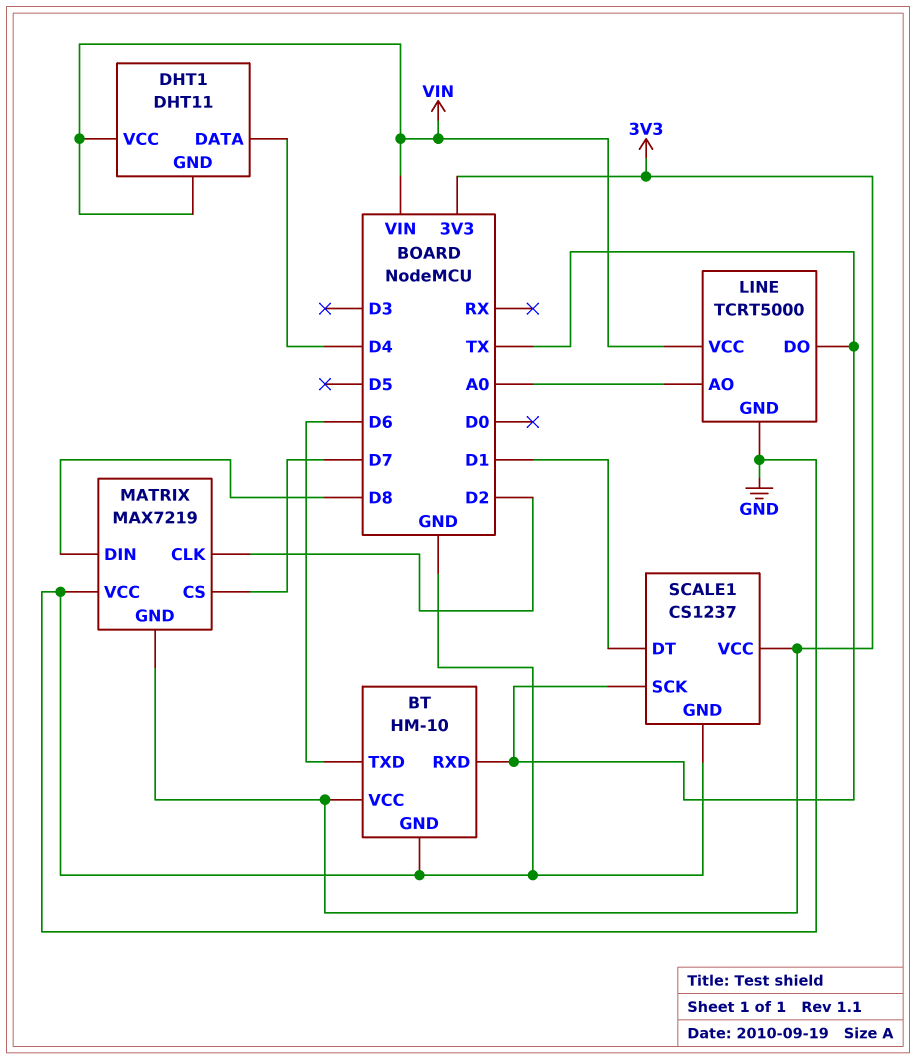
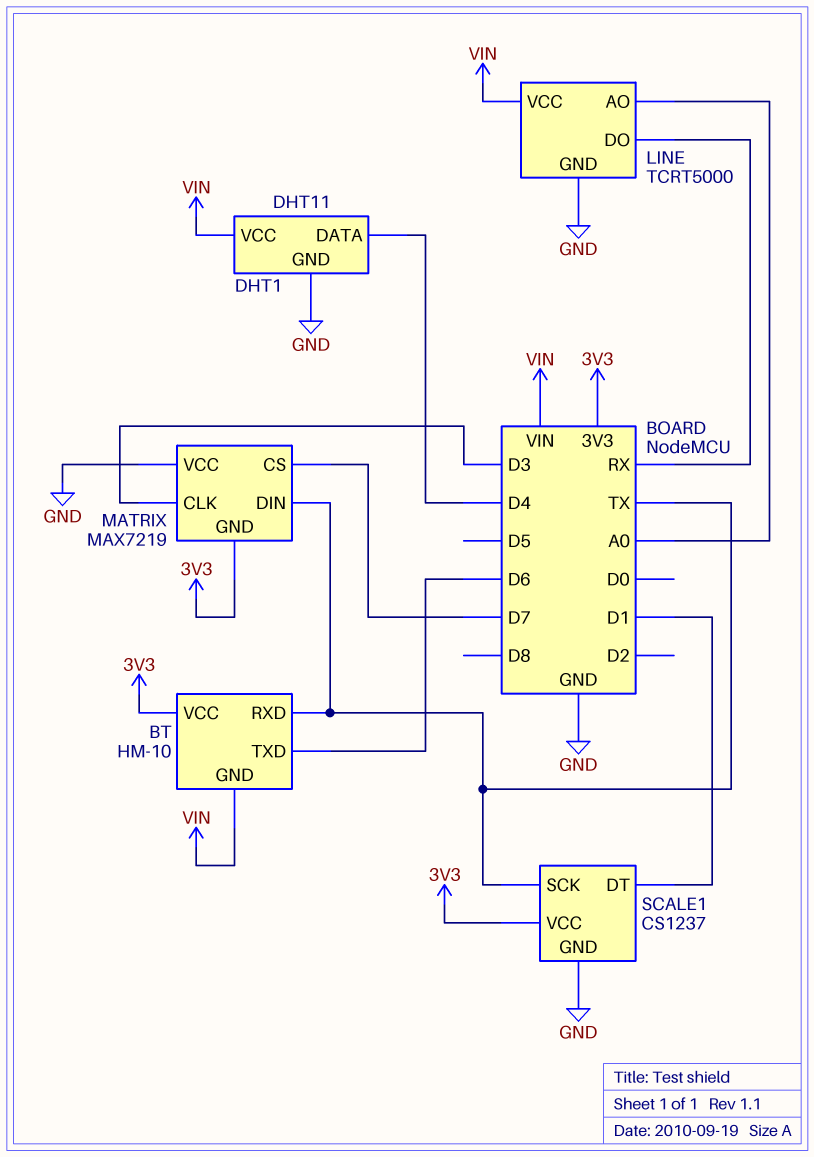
BT pin GND: GND -> VIN
DHT1 pin GND: VIN -> GND
LINE pin DO: TX -> RX
MATRIX pin CLK: D2 -> D3
MATRIX pin DIN: D8 -> TX

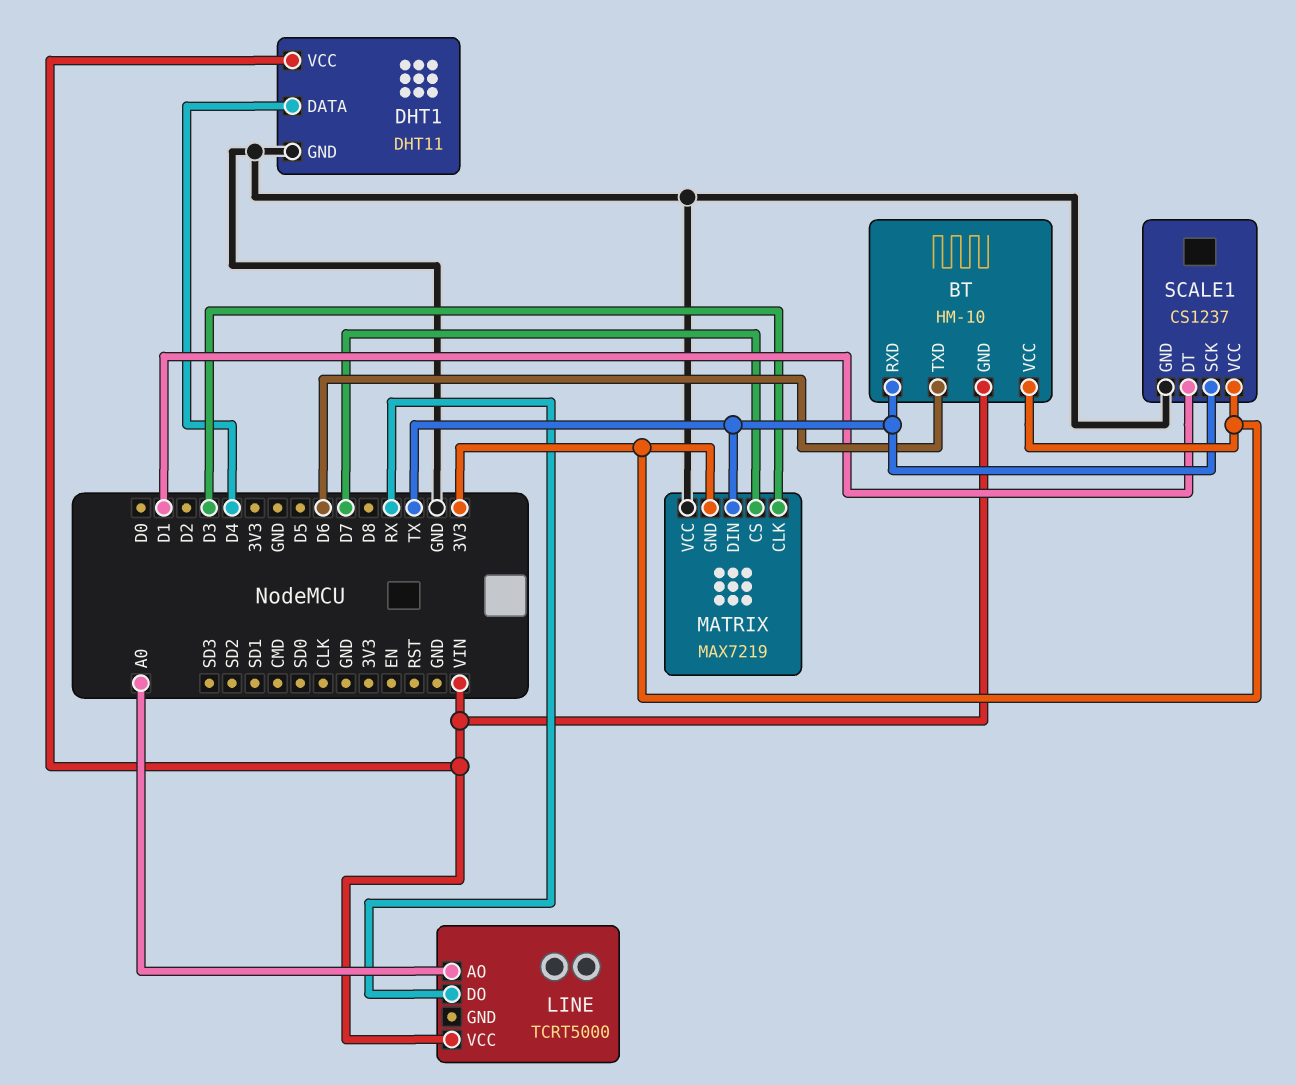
LINE pin GND: GND -> none

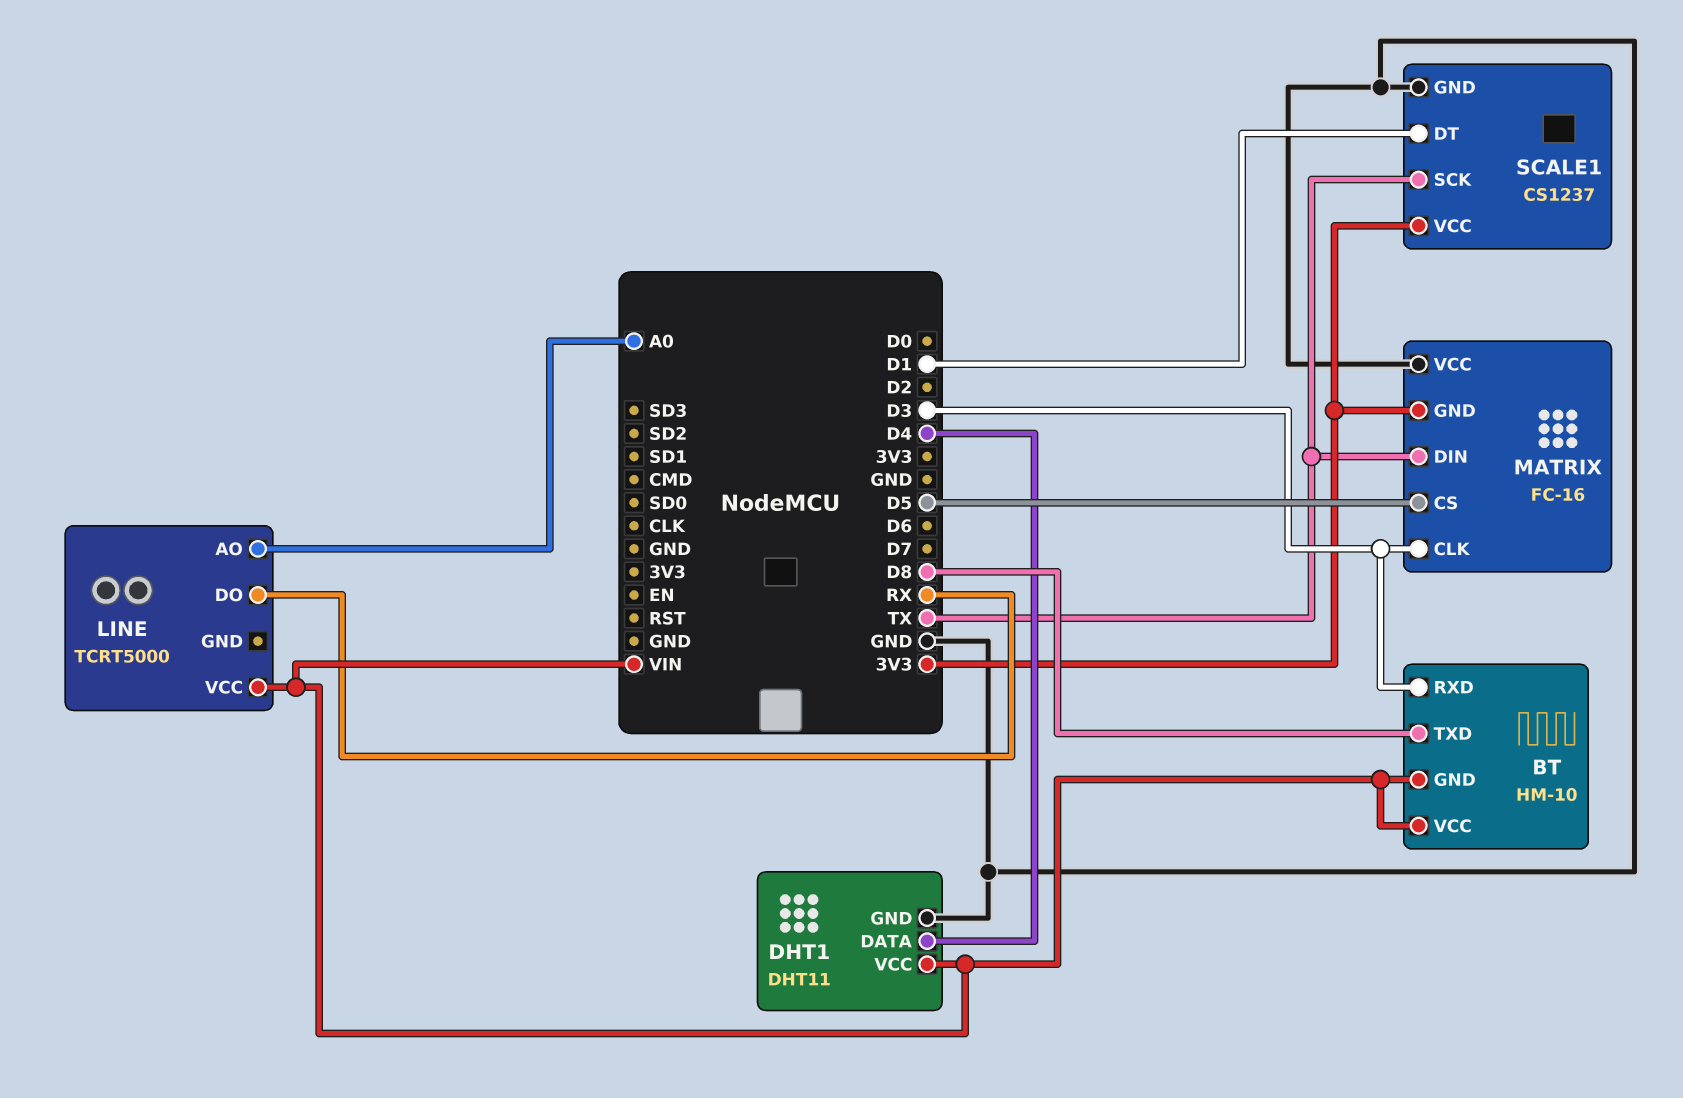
BT pin RXD: TX -> D3
BT pin TXD: D6 -> D8
BT pin VCC: 3V3 -> VIN
MATRIX: MAX7219 -> FC-16
MATRIX pin CS: D7 -> D5

